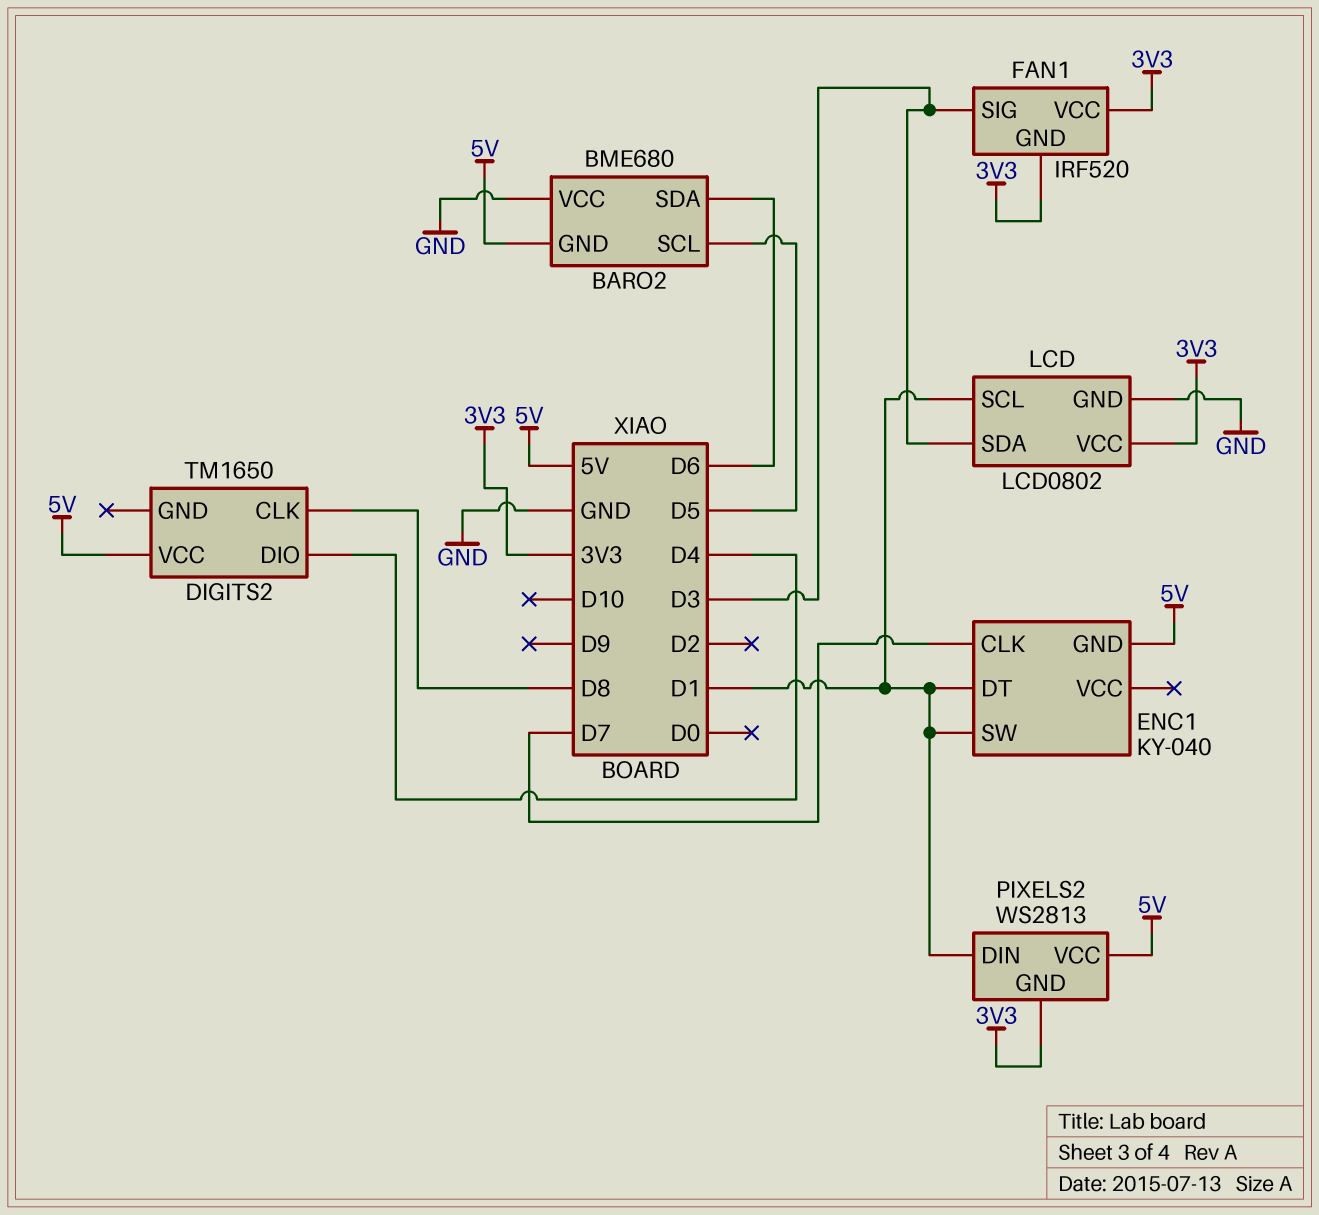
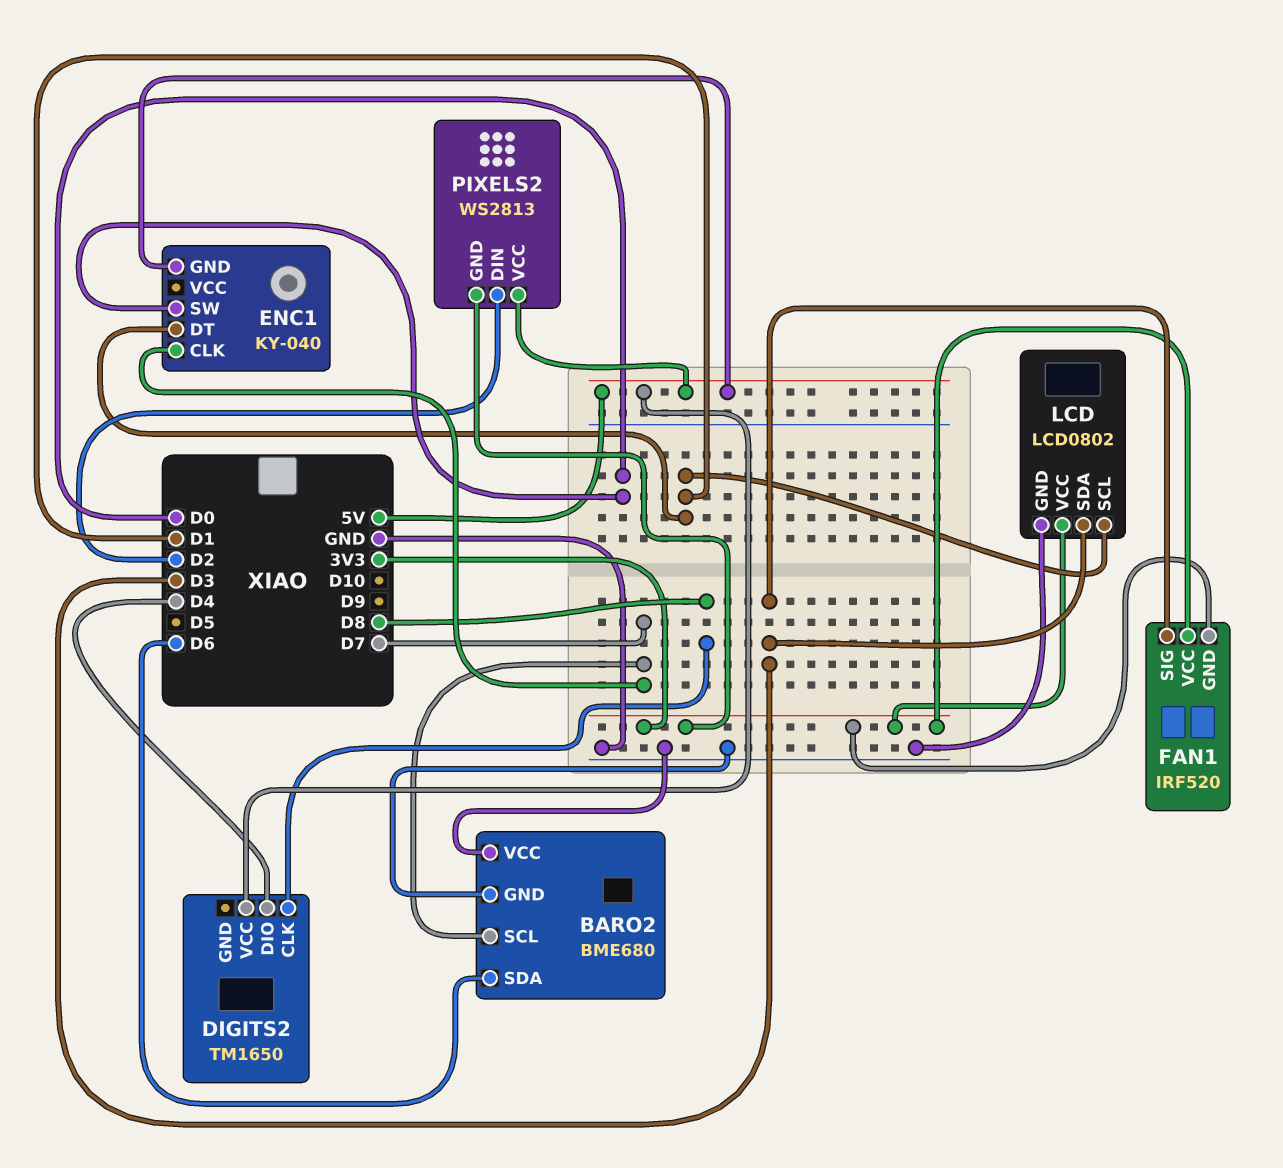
BARO2 pin GND: 5V -> GND
BARO2 pin SCL: D5 -> D7
ENC1 pin SW: D1 -> D0
PIXELS2 pin DIN: D1 -> D2

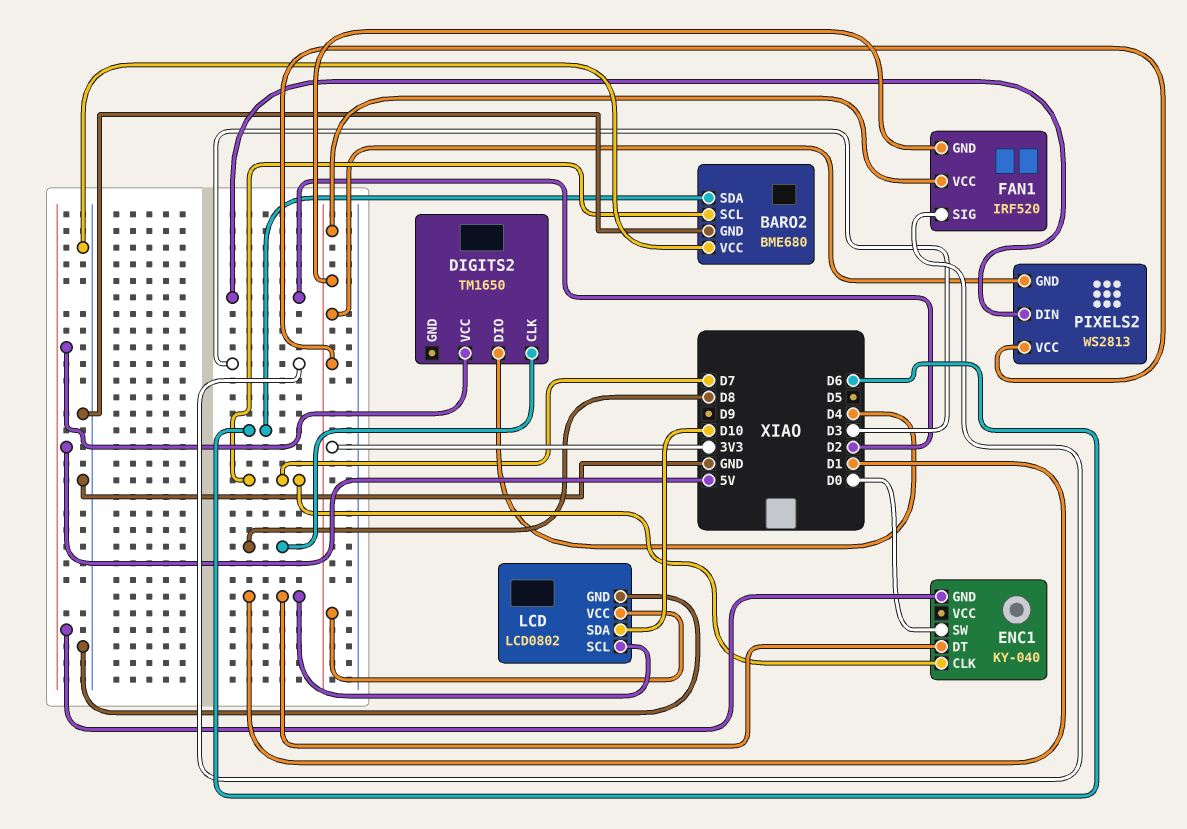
LCD pin SDA: D3 -> D10
PIXELS2 pin VCC: 5V -> 3V3

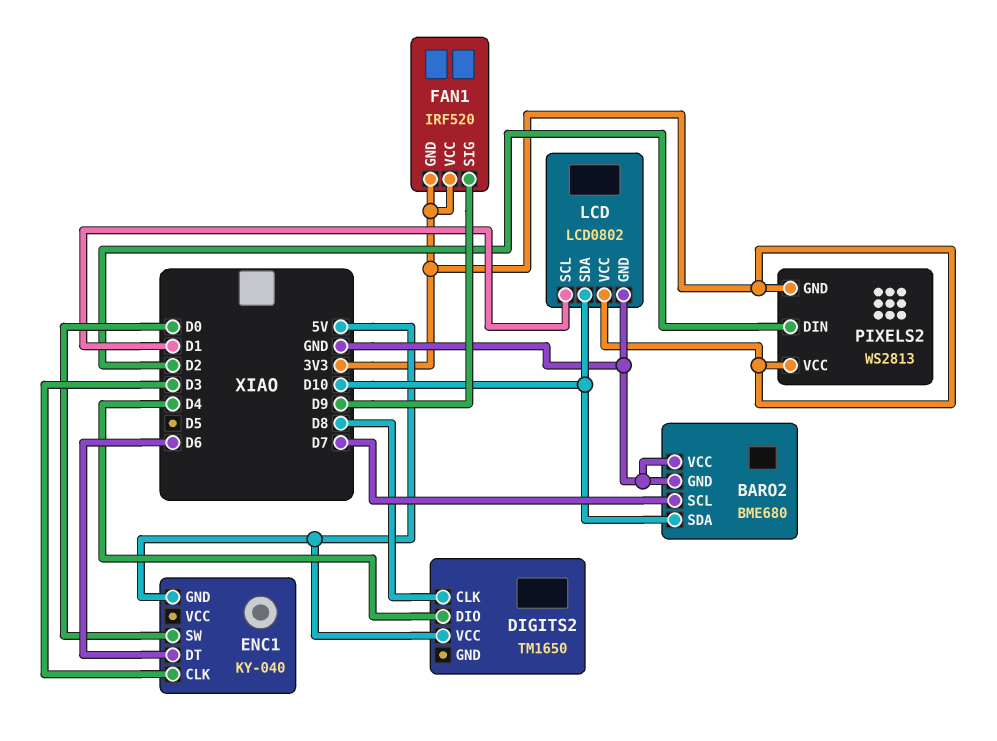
BARO2 pin SDA: D6 -> D10
ENC1 pin CLK: D7 -> D3
ENC1 pin DT: D1 -> D6
FAN1 pin SIG: D3 -> D9

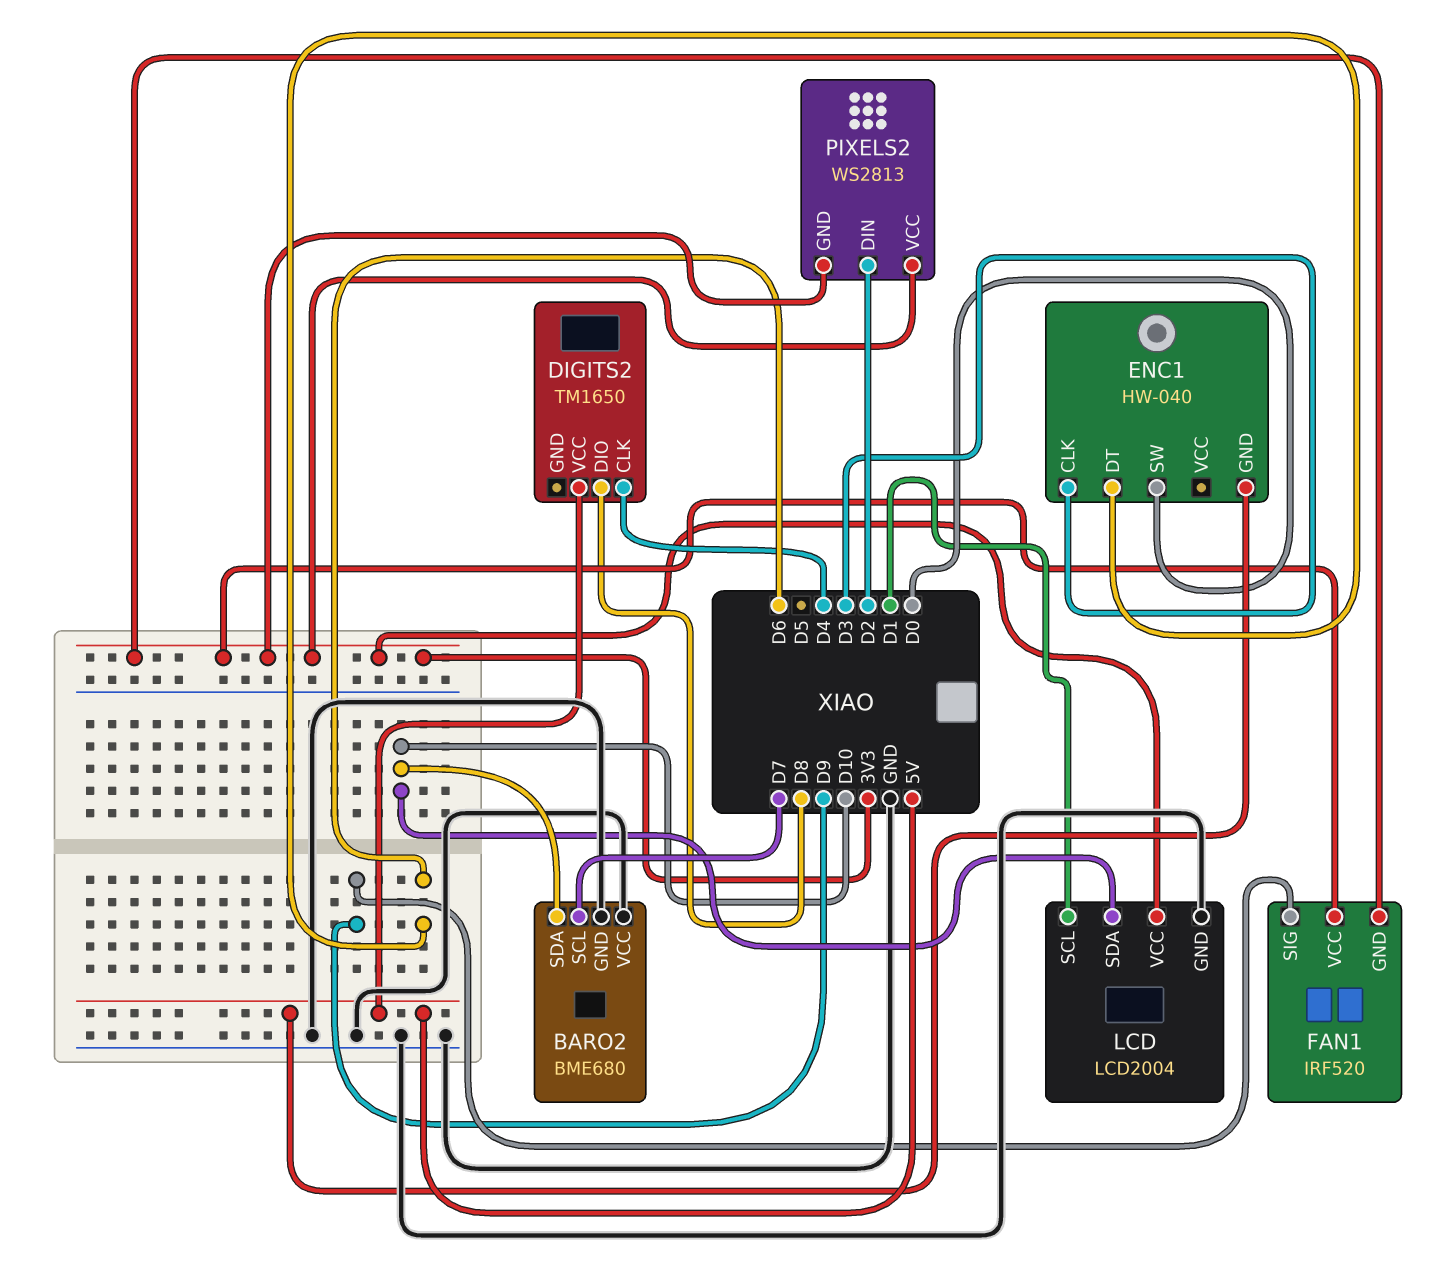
DIGITS2 pin CLK: D8 -> D4
DIGITS2 pin DIO: D4 -> D8
ENC1: KY-040 -> HW-040
LCD: LCD0802 -> LCD2004

